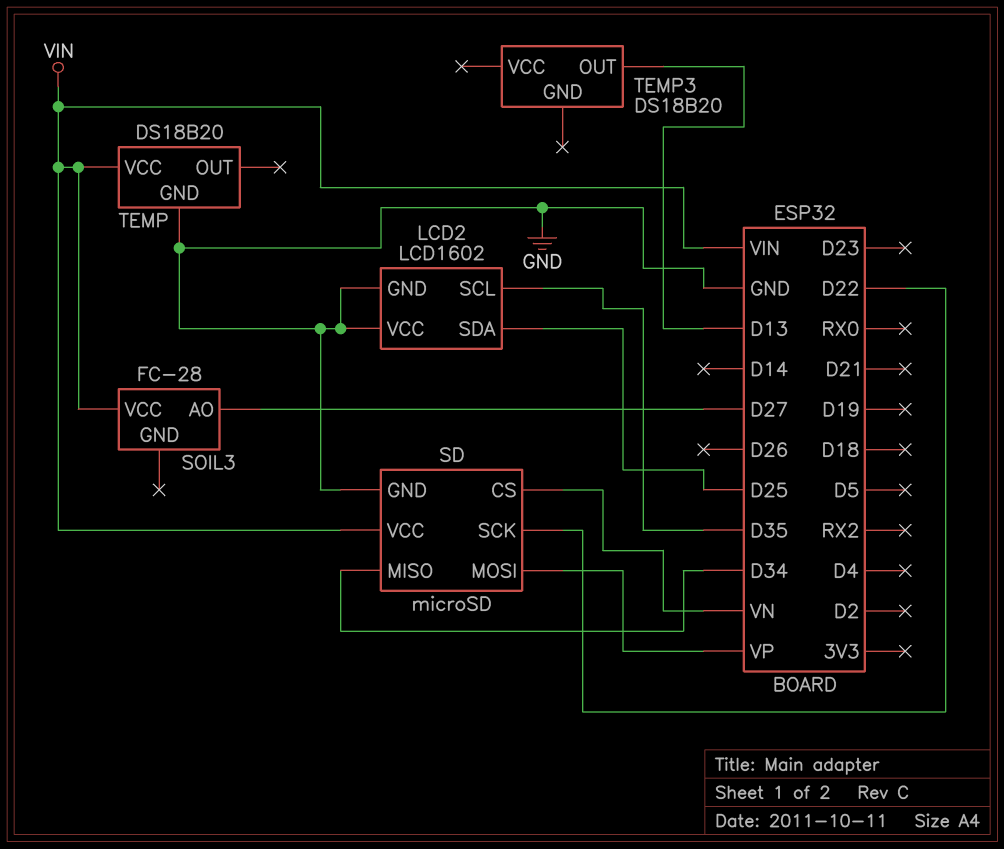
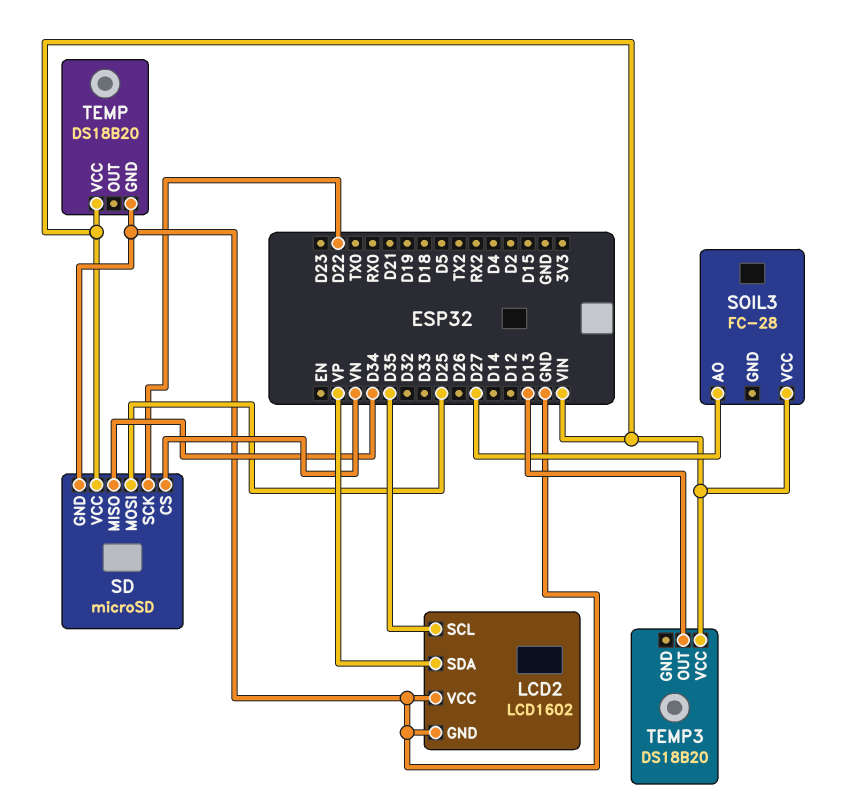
LCD2 pin SDA: D25 -> VP
SD pin MOSI: VP -> D25
TEMP3 pin VCC: none -> VIN

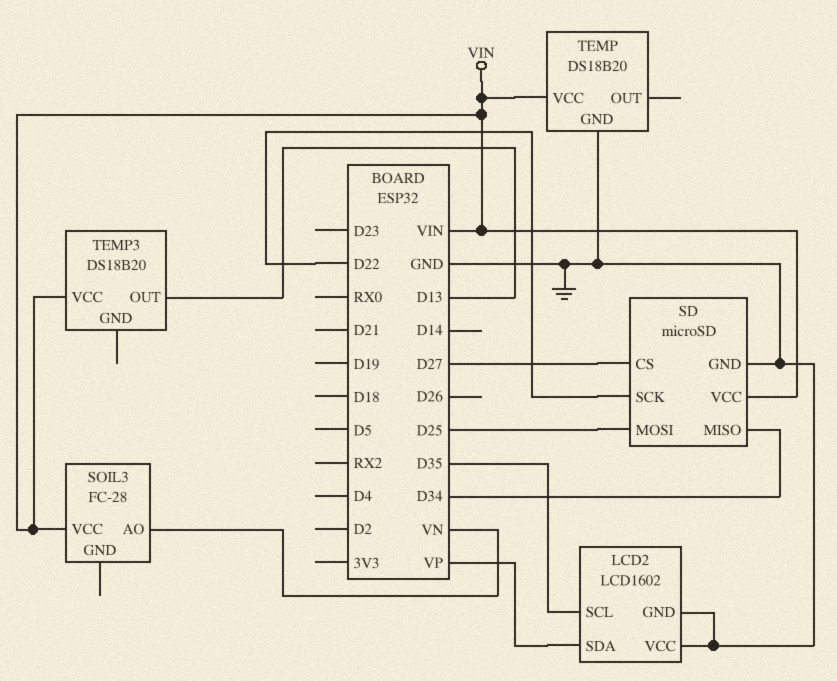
SD pin CS: VN -> D27
SOIL3 pin AO: D27 -> VN

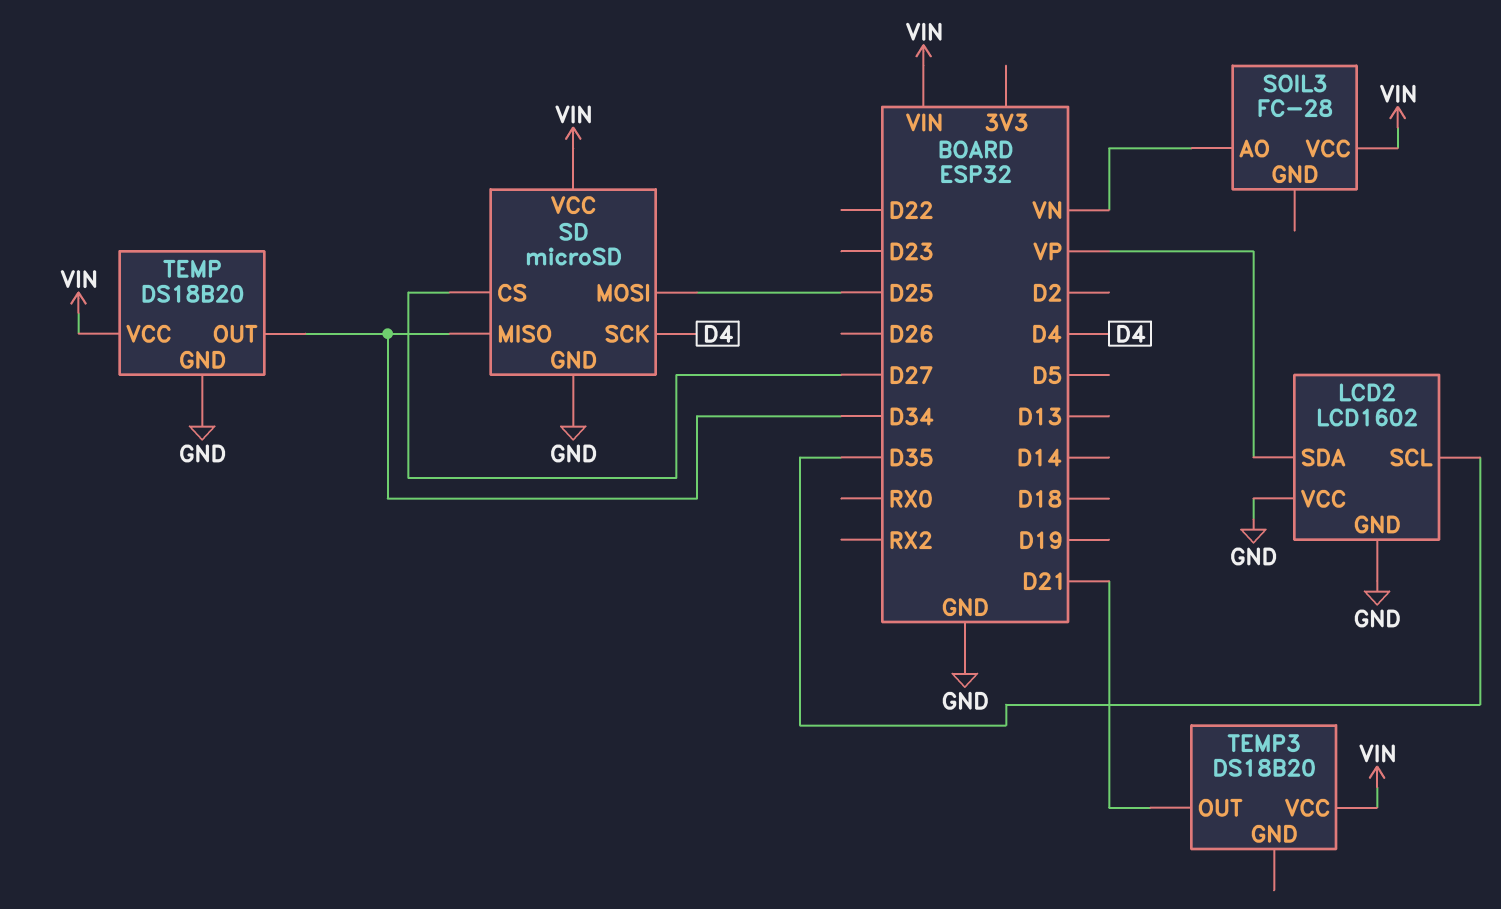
SD pin SCK: D22 -> D4
TEMP pin OUT: none -> D34
TEMP3 pin OUT: D13 -> D21

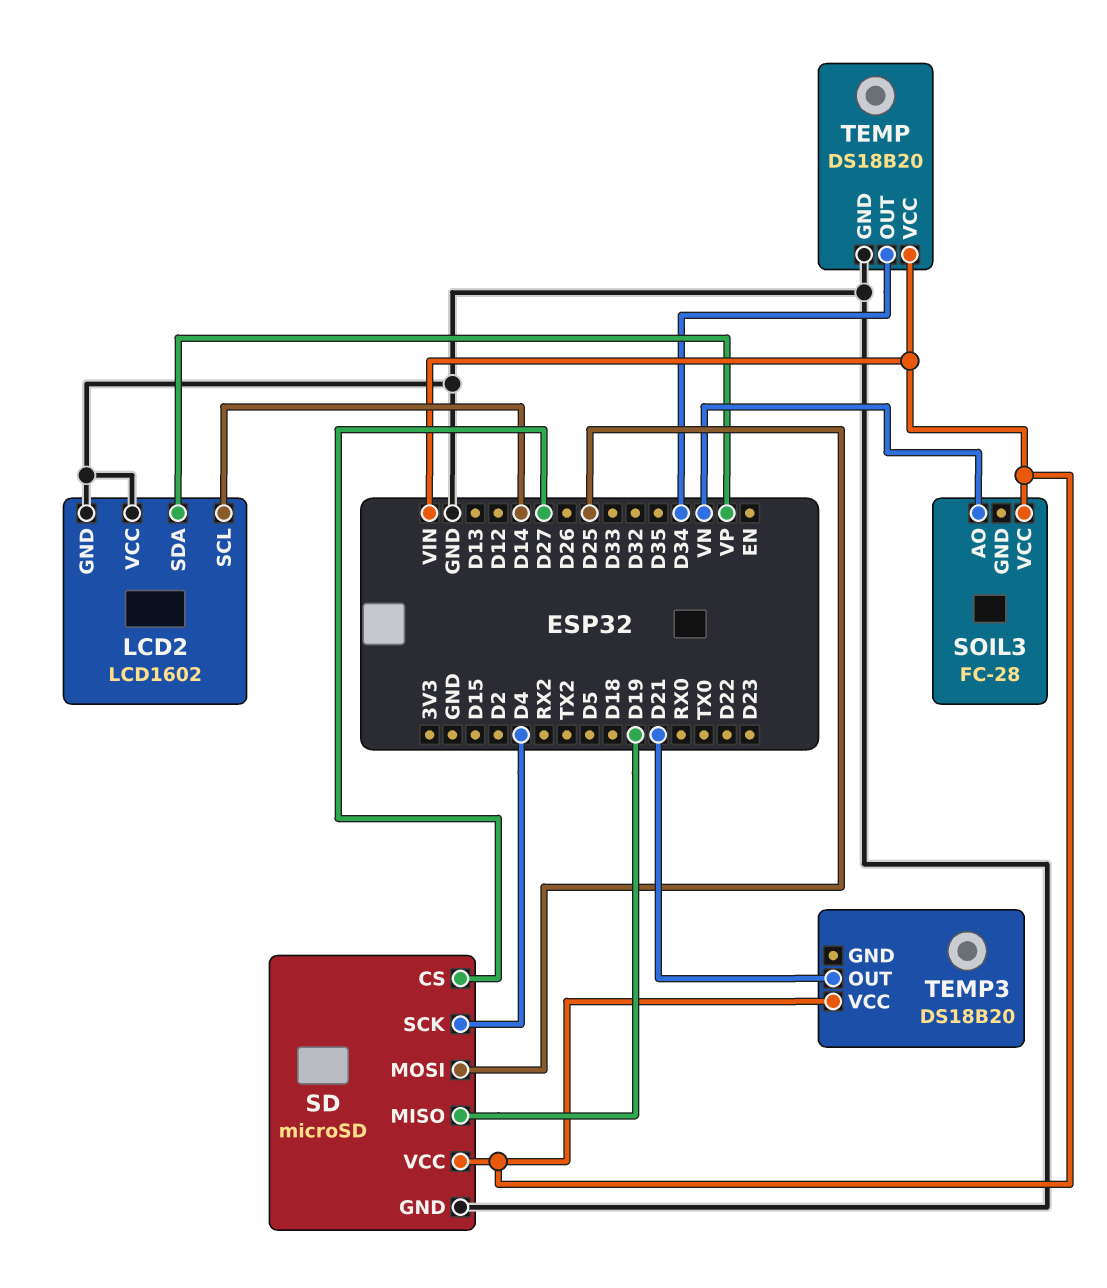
LCD2 pin SCL: D35 -> D14
SD pin MISO: D34 -> D19

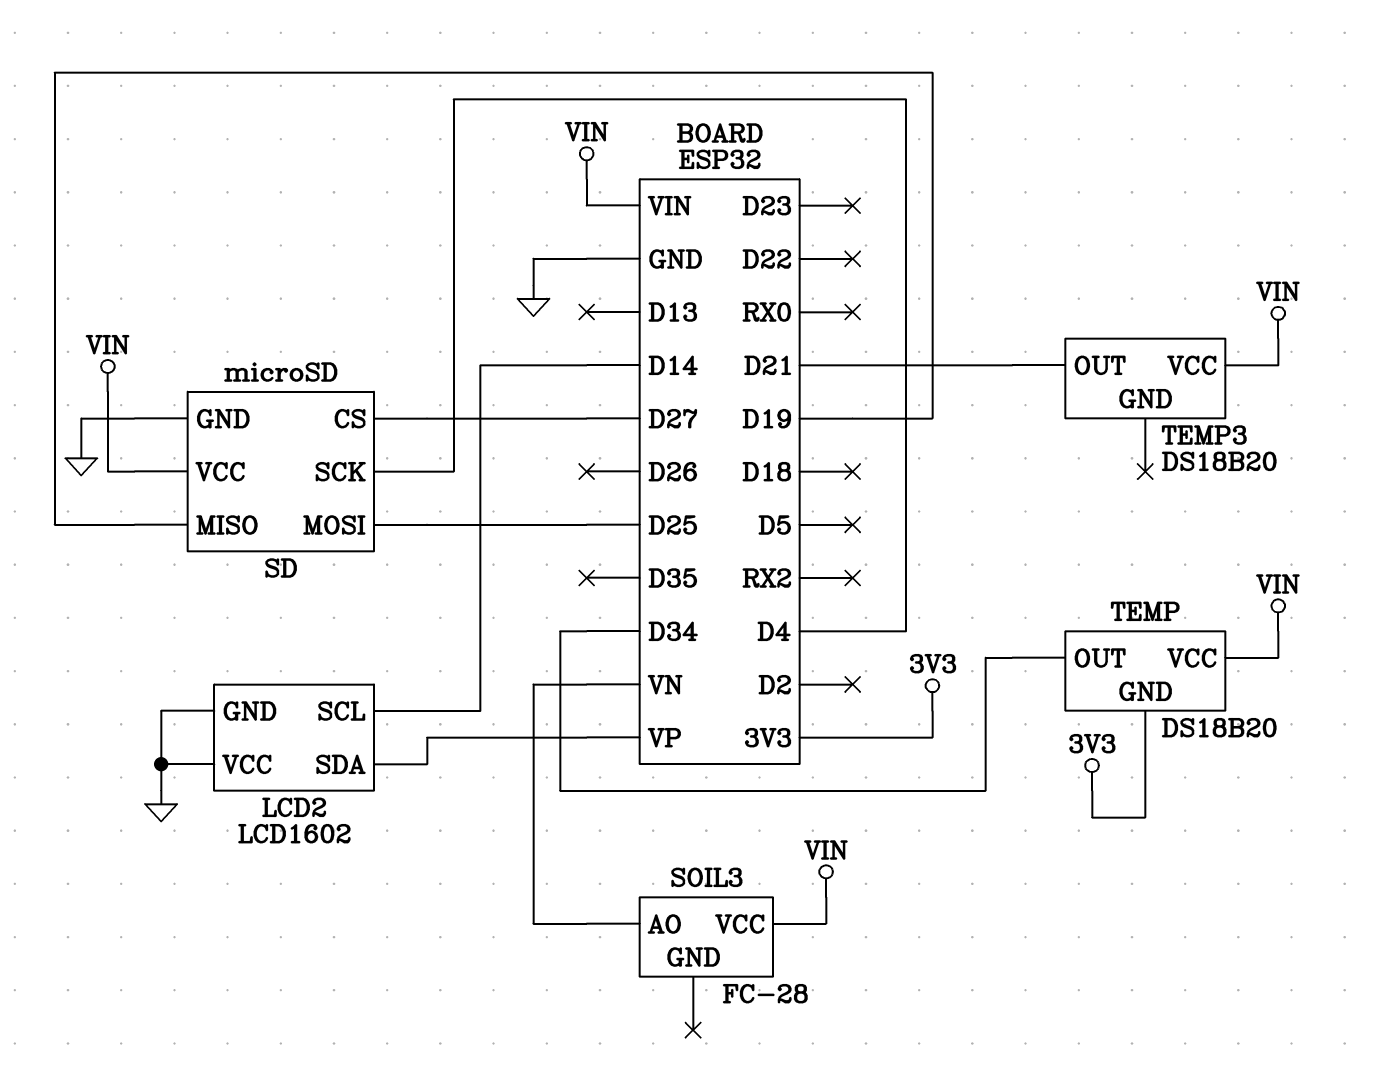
TEMP pin GND: GND -> 3V3

